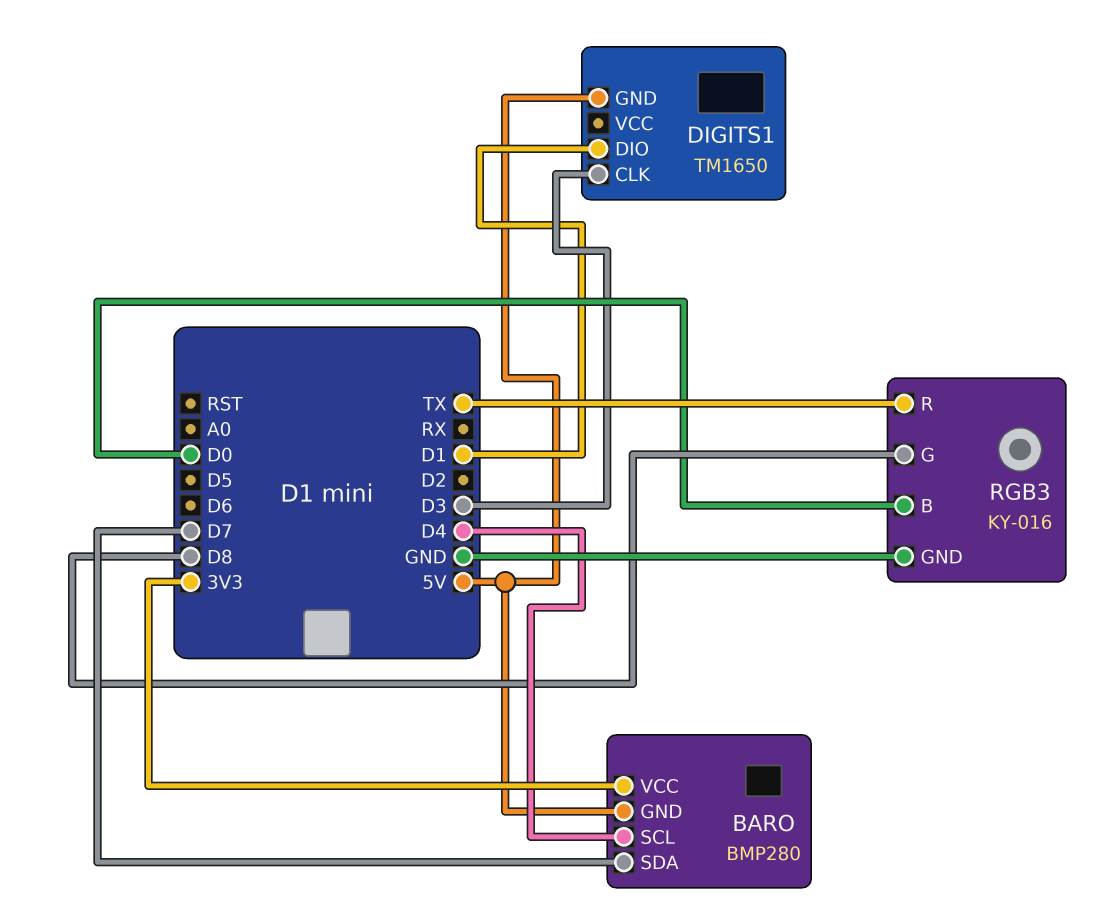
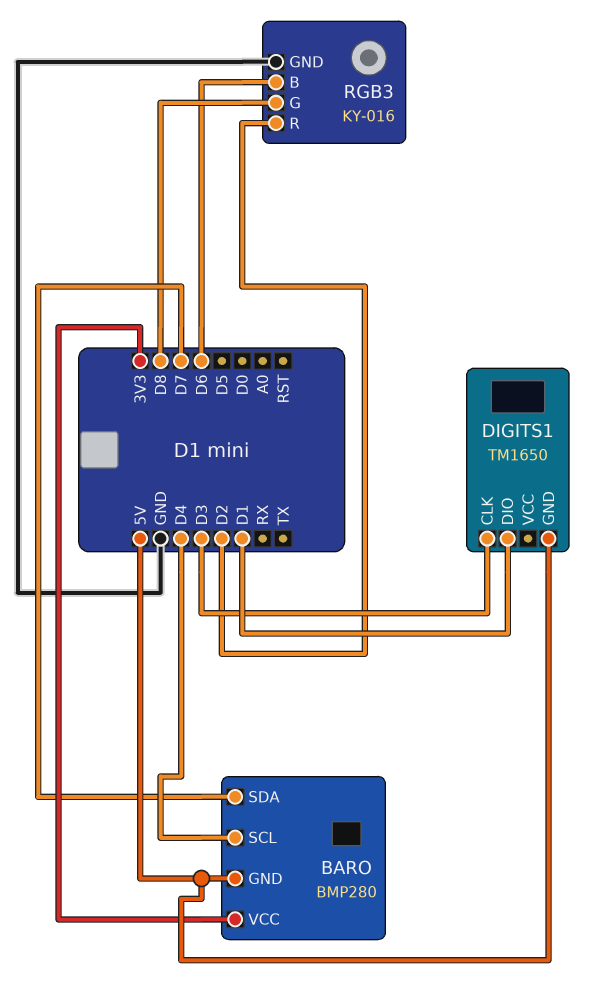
RGB3 pin B: D0 -> D6
RGB3 pin R: TX -> D2

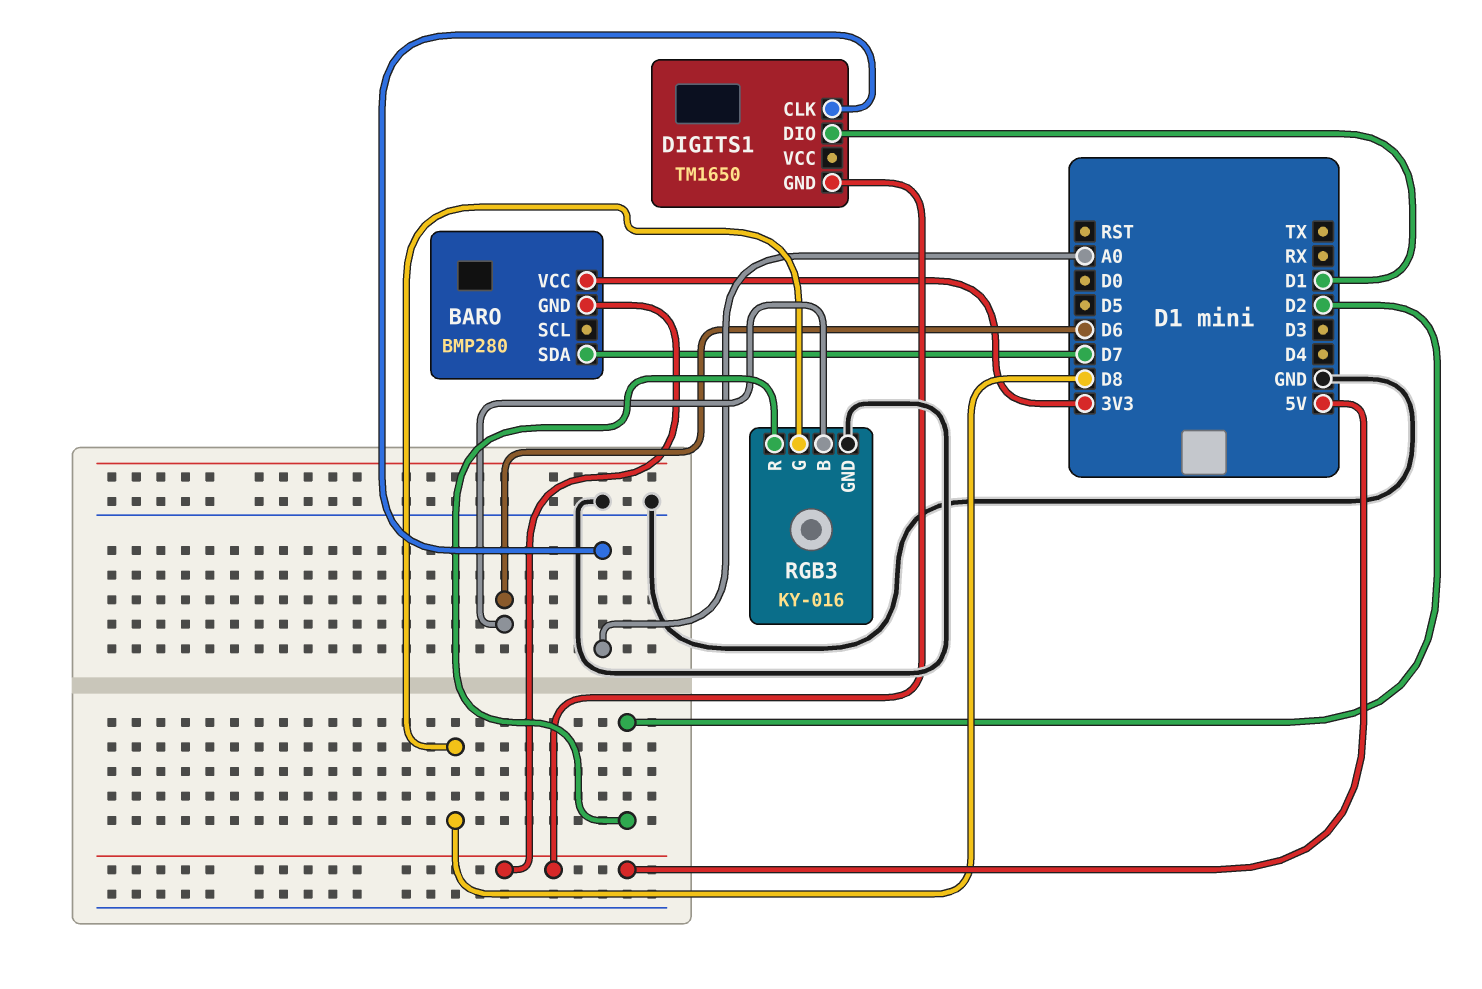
BARO pin SCL: D4 -> none
DIGITS1 pin CLK: D3 -> A0

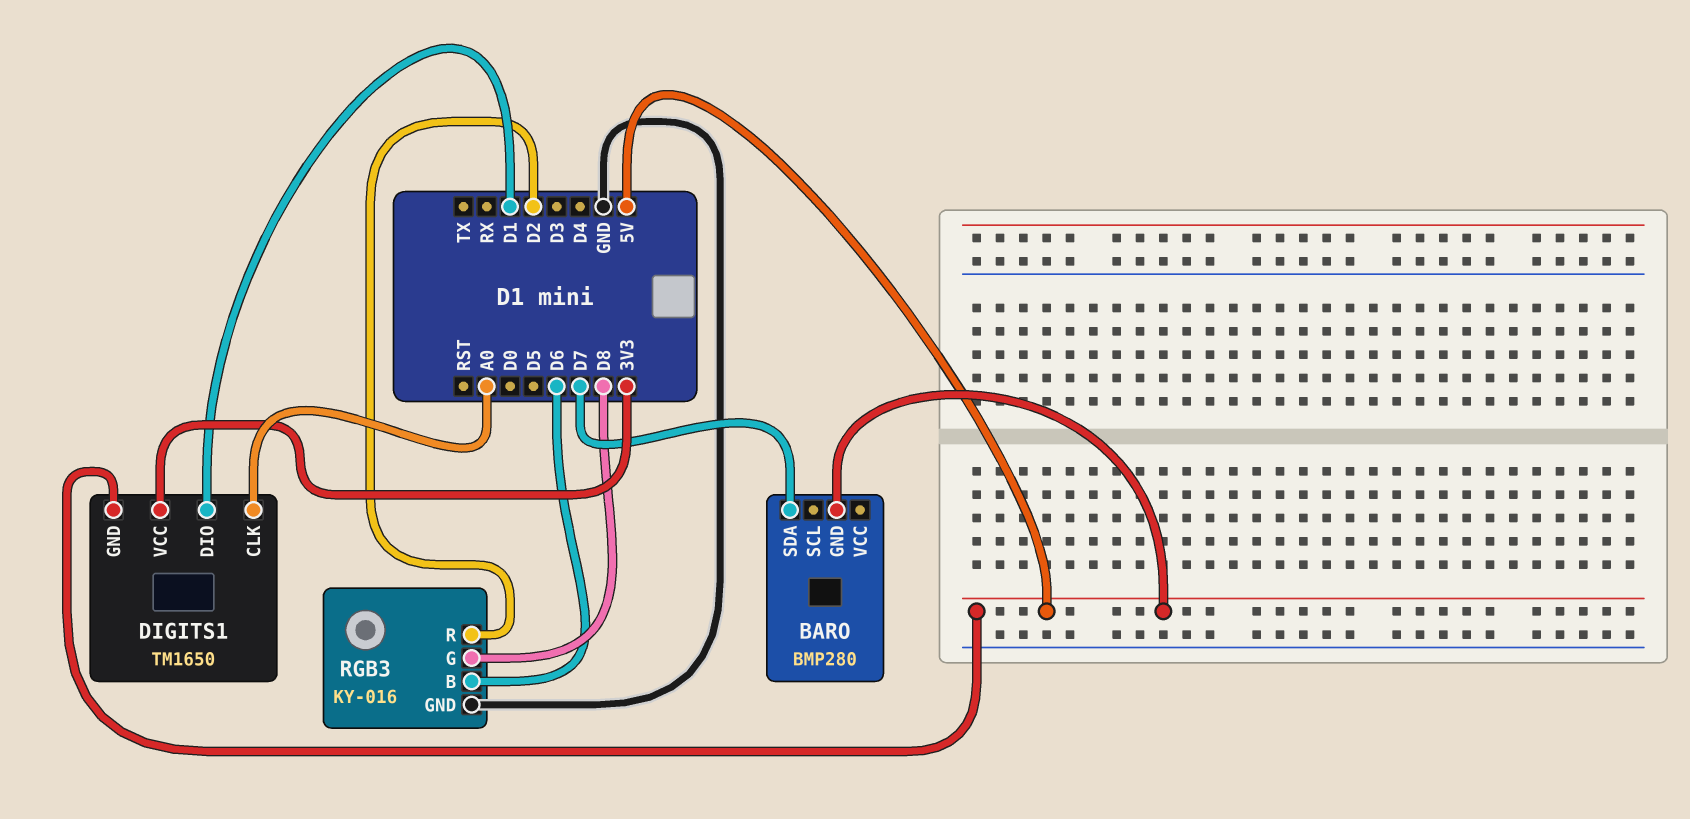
BARO pin VCC: 3V3 -> none
DIGITS1 pin VCC: none -> 3V3

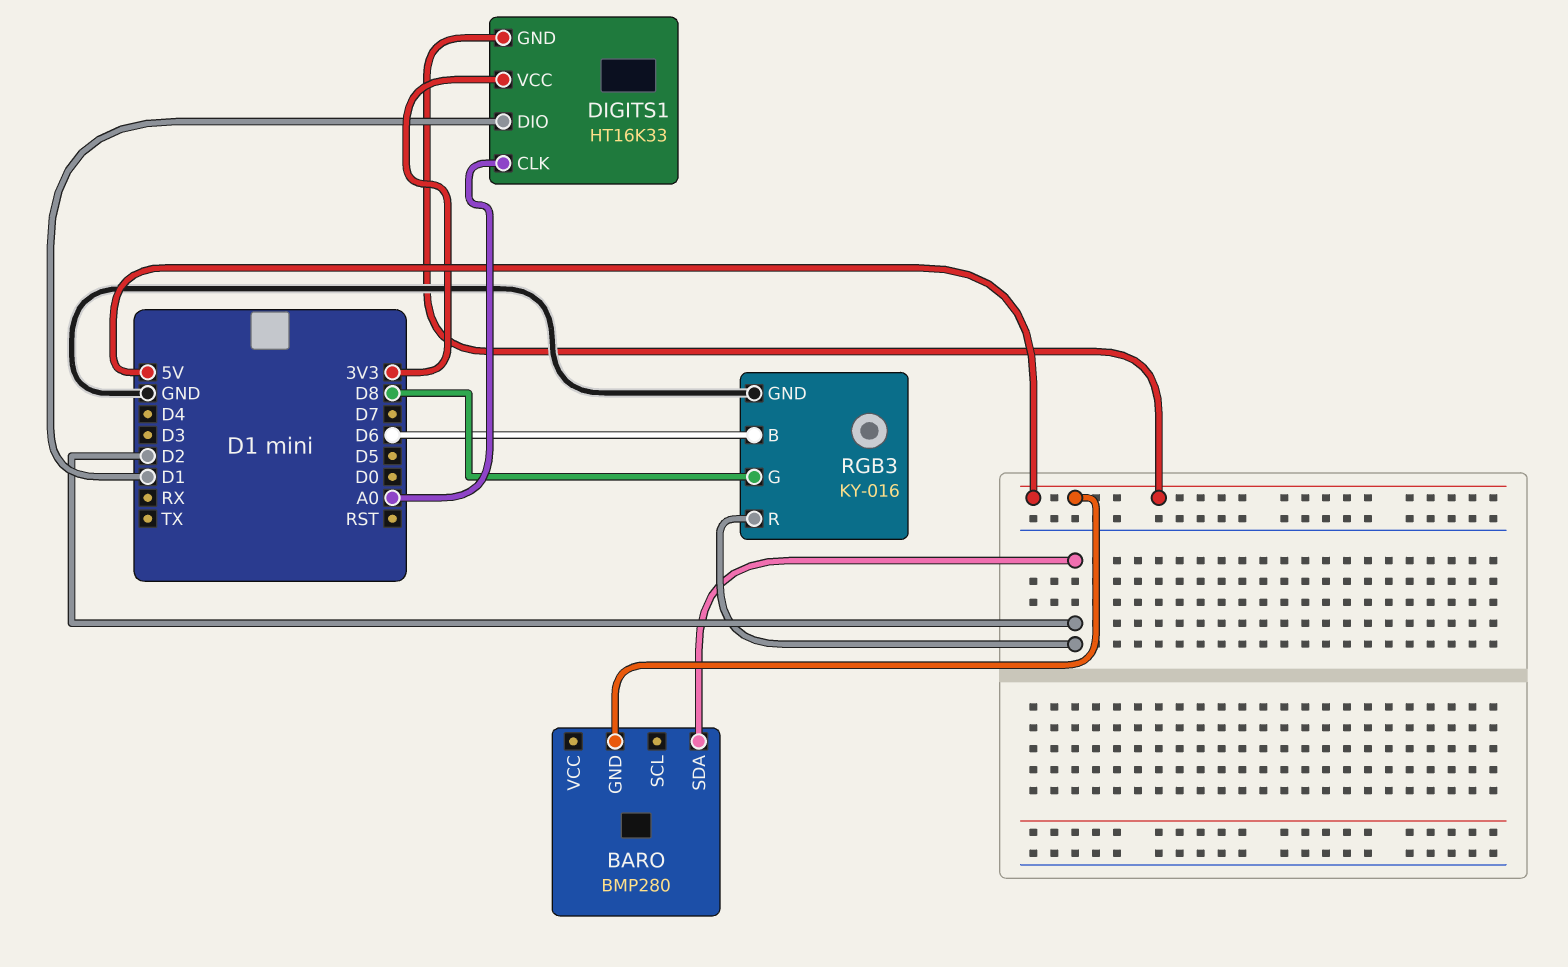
BARO pin SDA: D7 -> D2
DIGITS1: TM1650 -> HT16K33

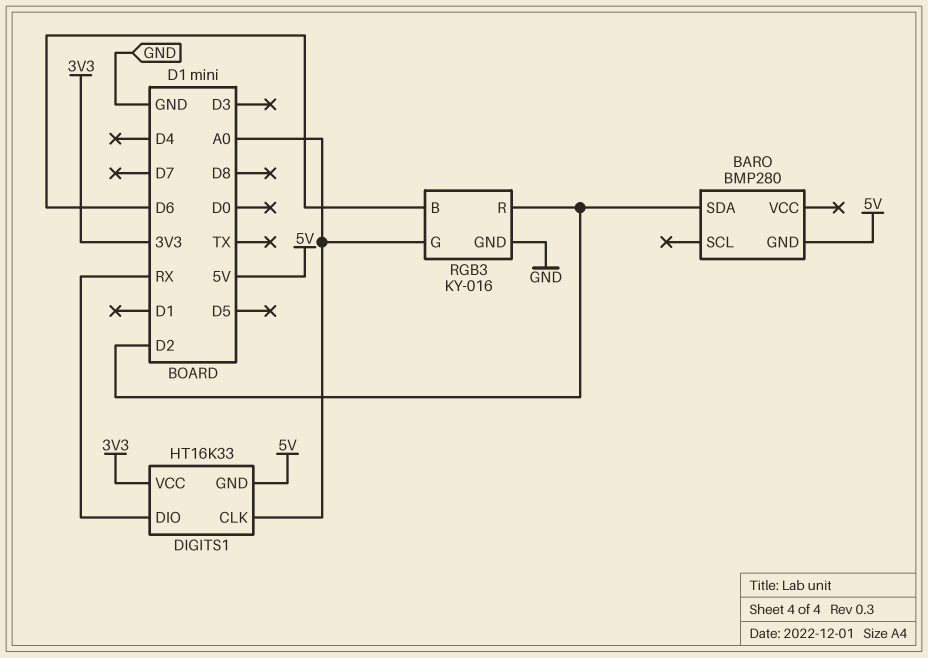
DIGITS1 pin DIO: D1 -> RX
RGB3 pin G: D8 -> A0

